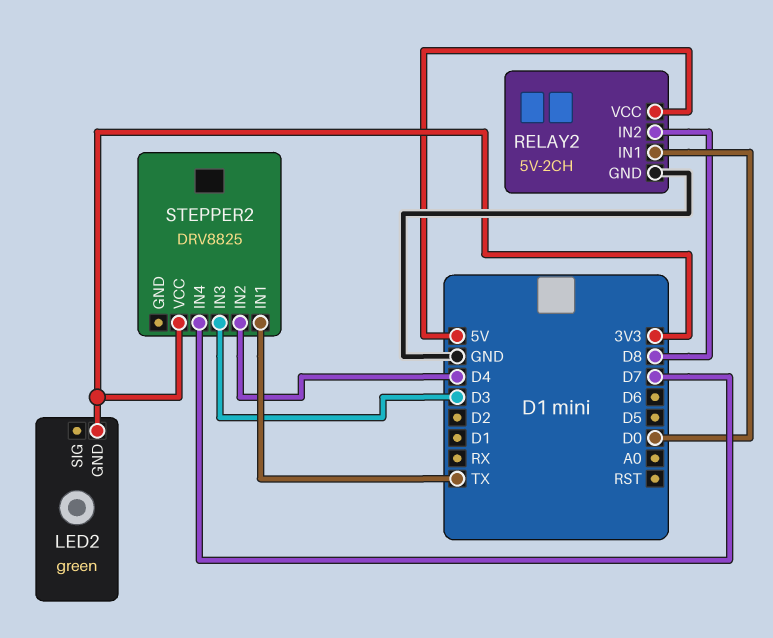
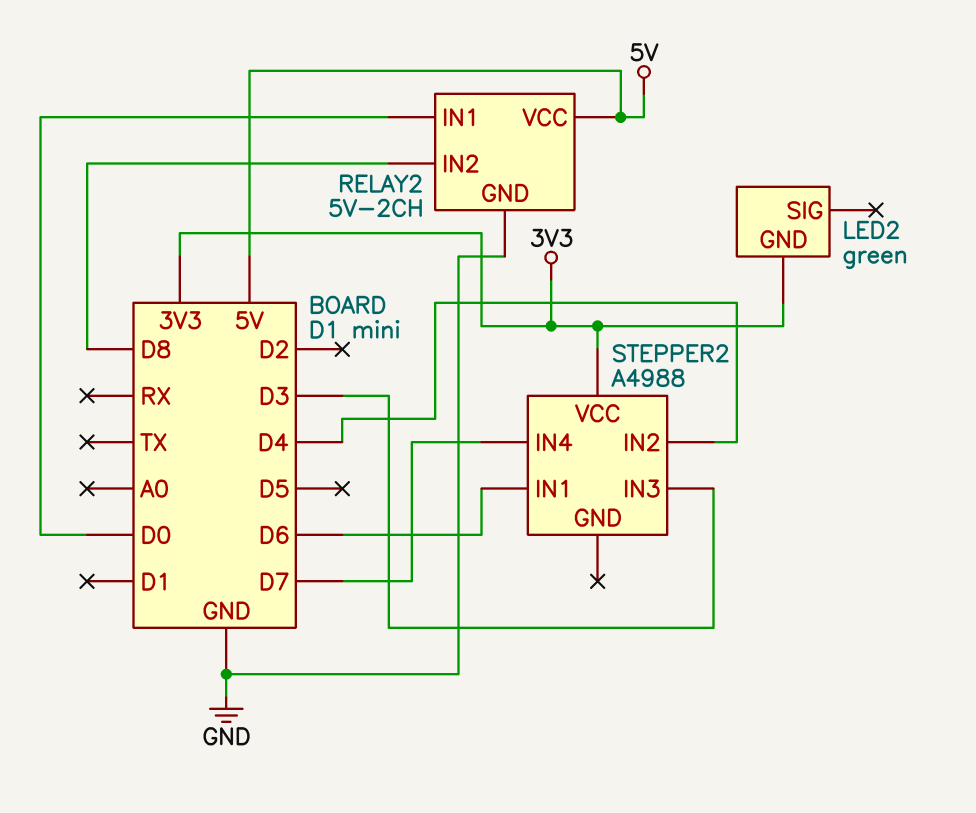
STEPPER2: DRV8825 -> A4988
STEPPER2 pin IN1: TX -> D6

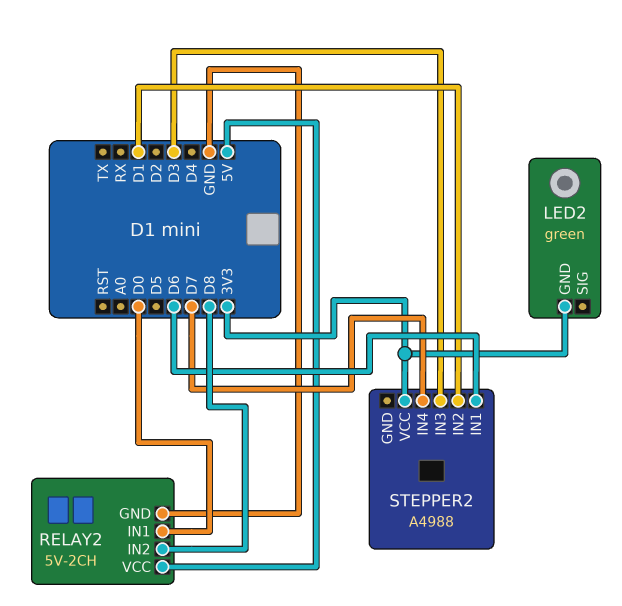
STEPPER2 pin IN2: D4 -> D1

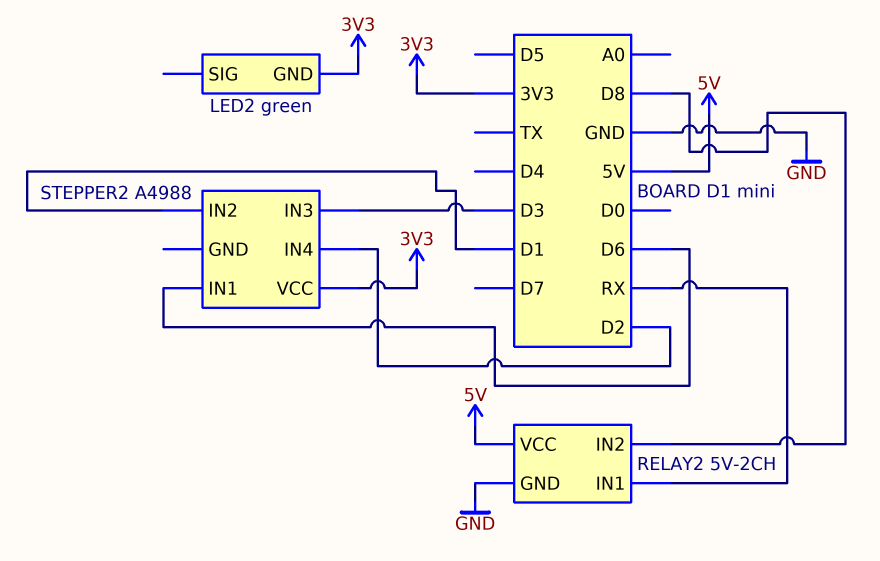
RELAY2 pin IN1: D0 -> RX
STEPPER2 pin IN4: D7 -> D2

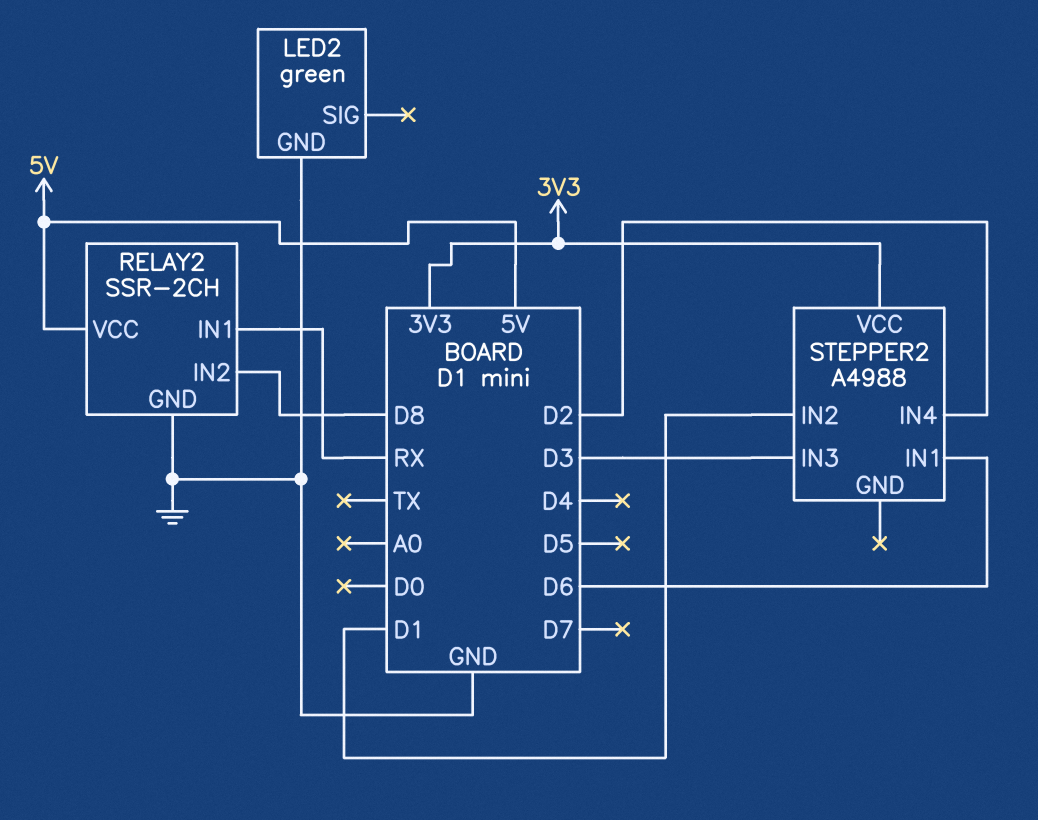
LED2 pin GND: 3V3 -> GND
RELAY2: 5V-2CH -> SSR-2CH

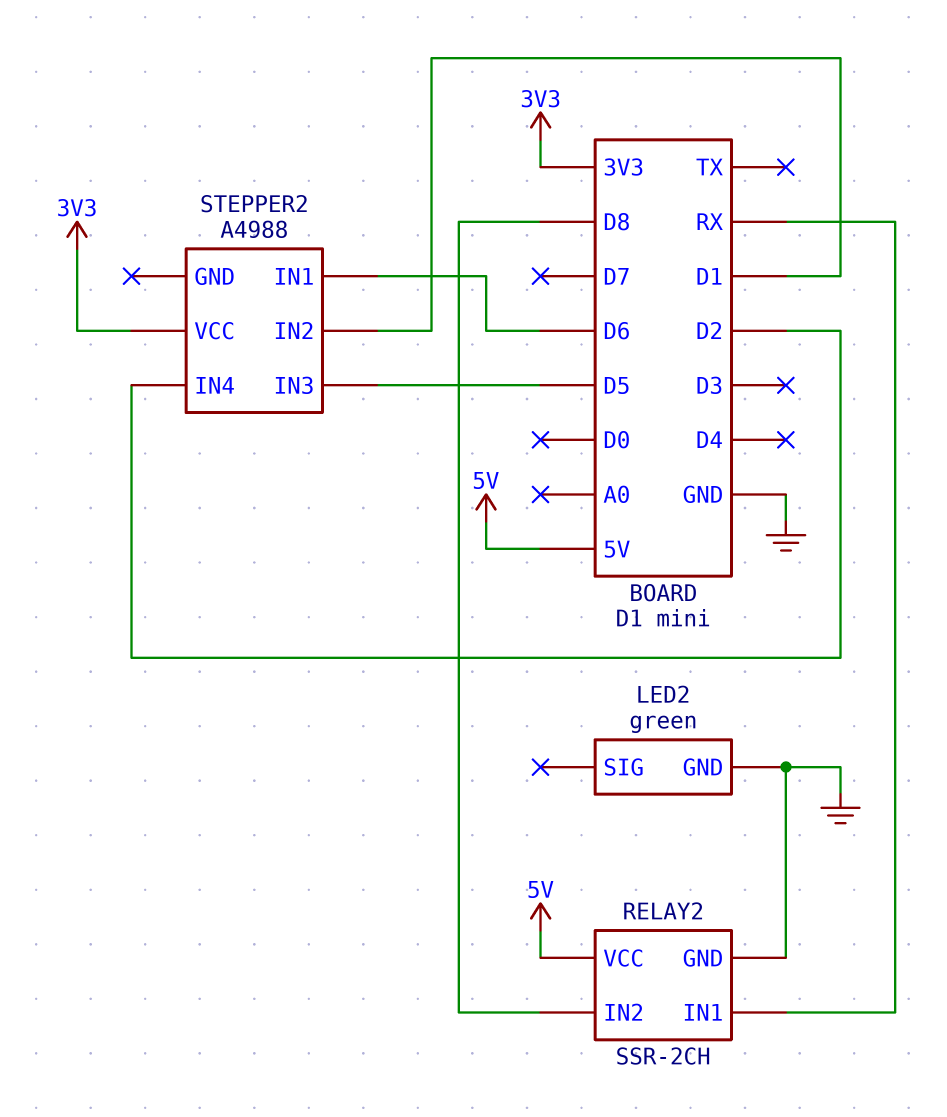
STEPPER2 pin IN3: D3 -> D5

